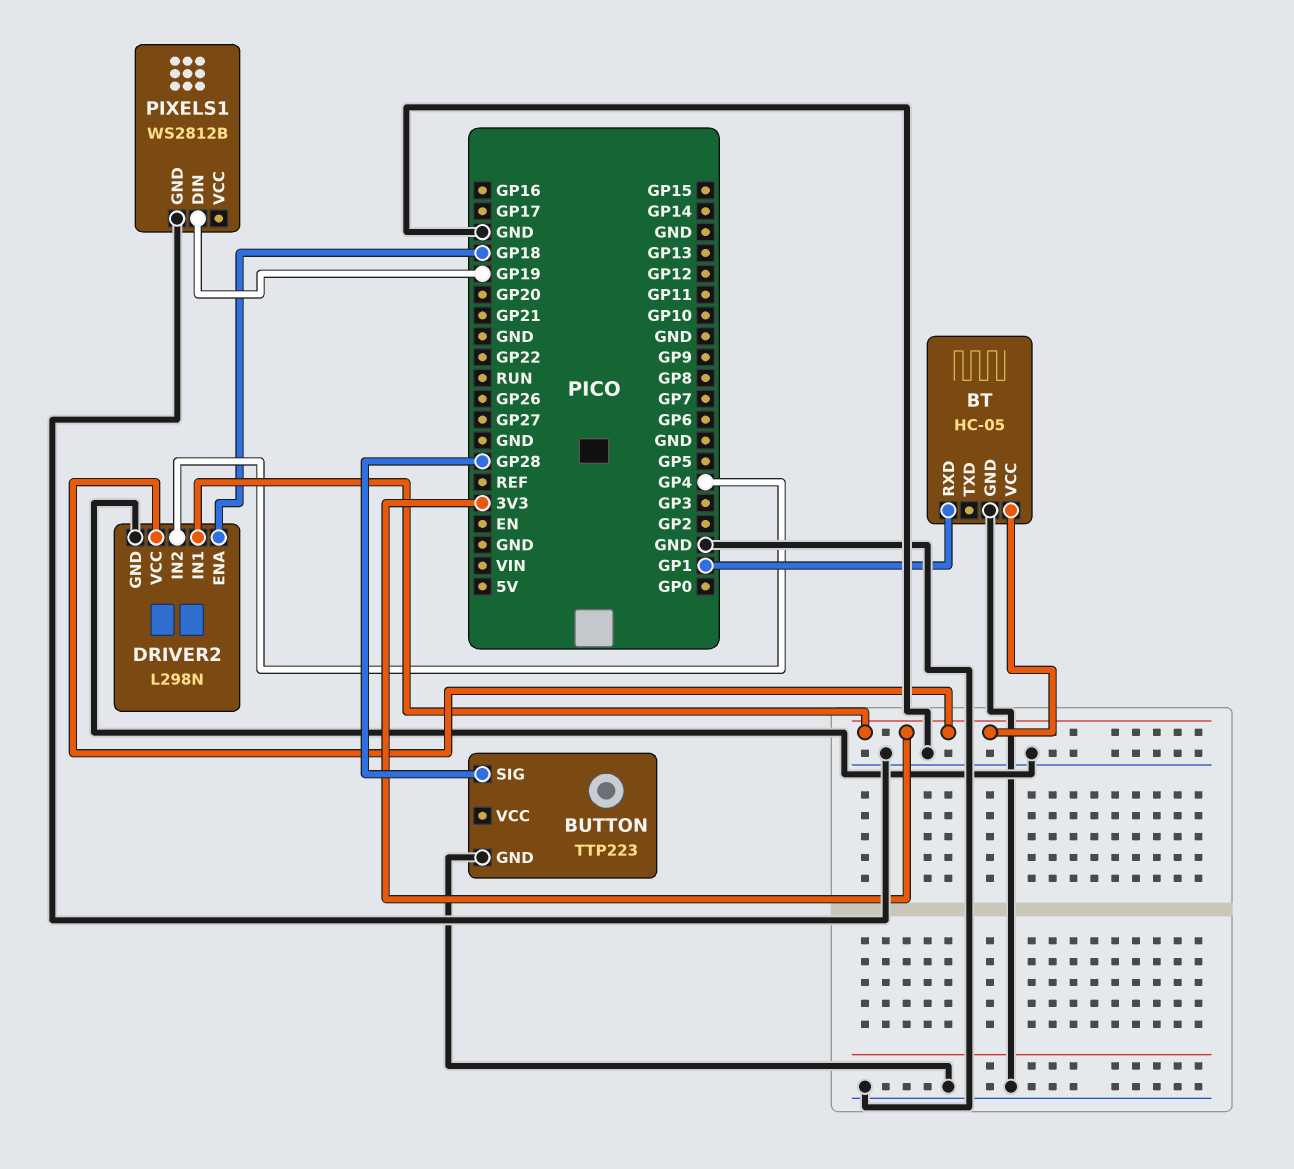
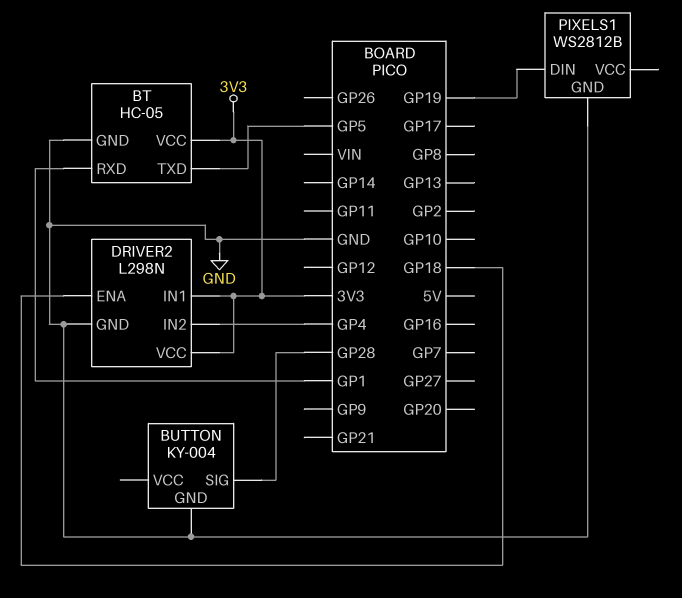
BT pin TXD: none -> GP5
BUTTON: TTP223 -> KY-004

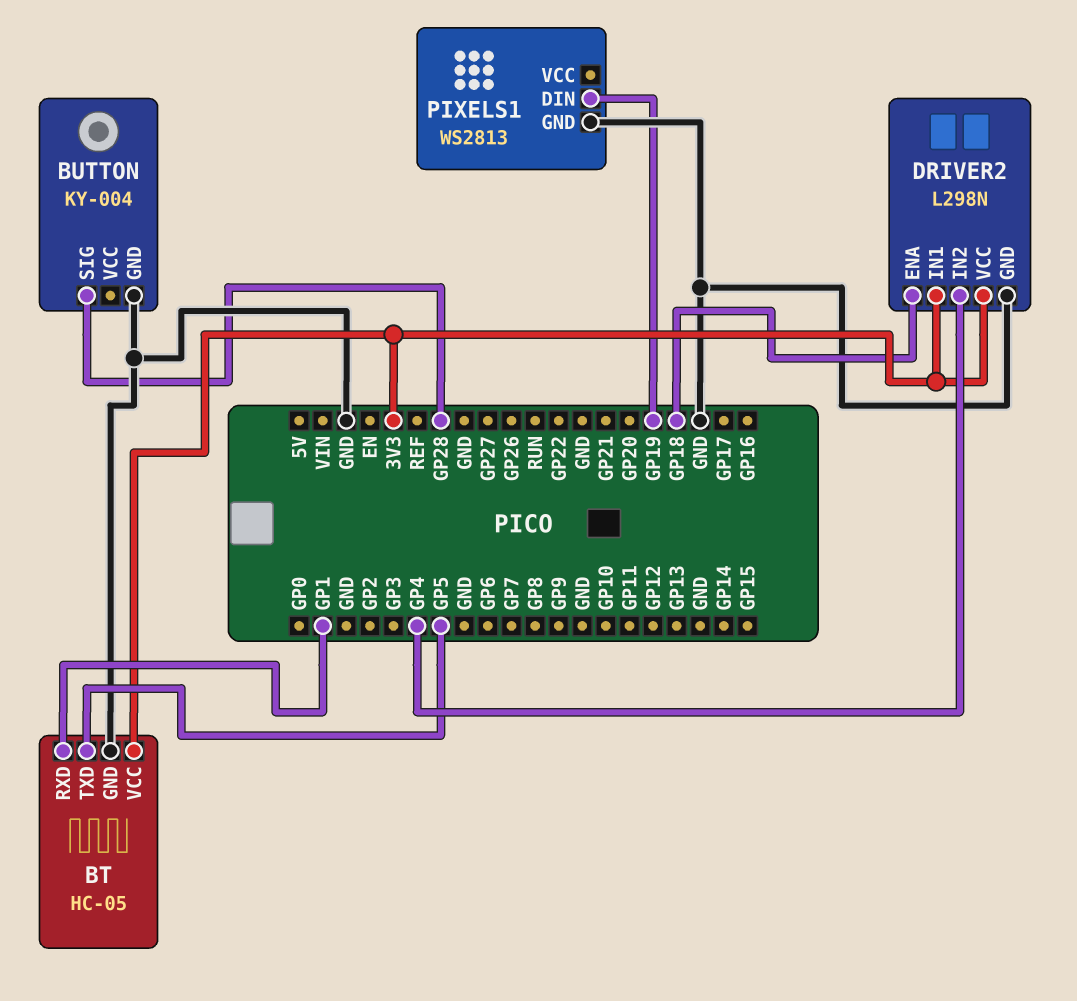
PIXELS1: WS2812B -> WS2813

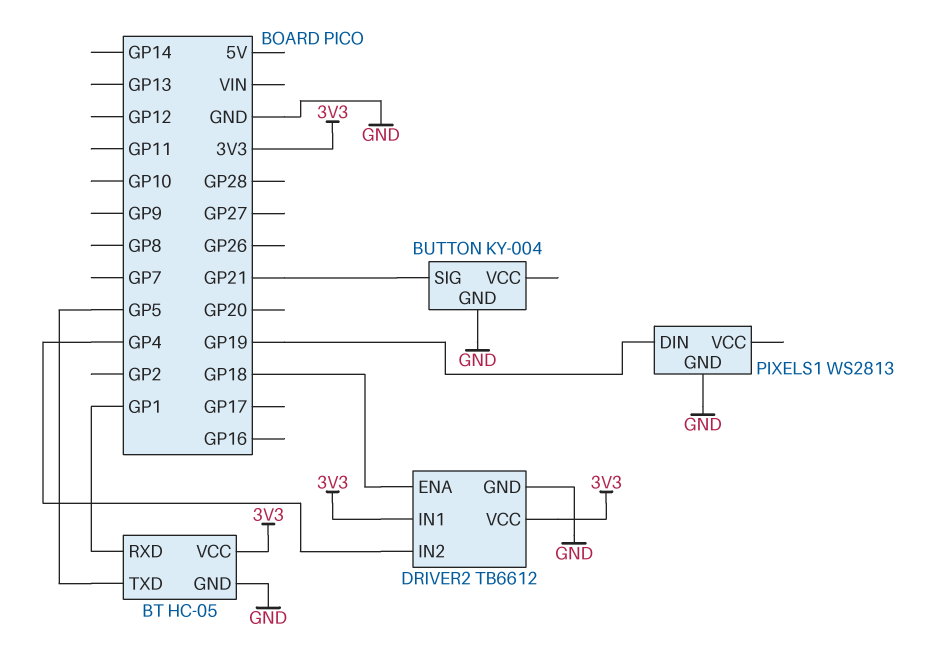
BUTTON pin SIG: GP28 -> GP21
DRIVER2: L298N -> TB6612

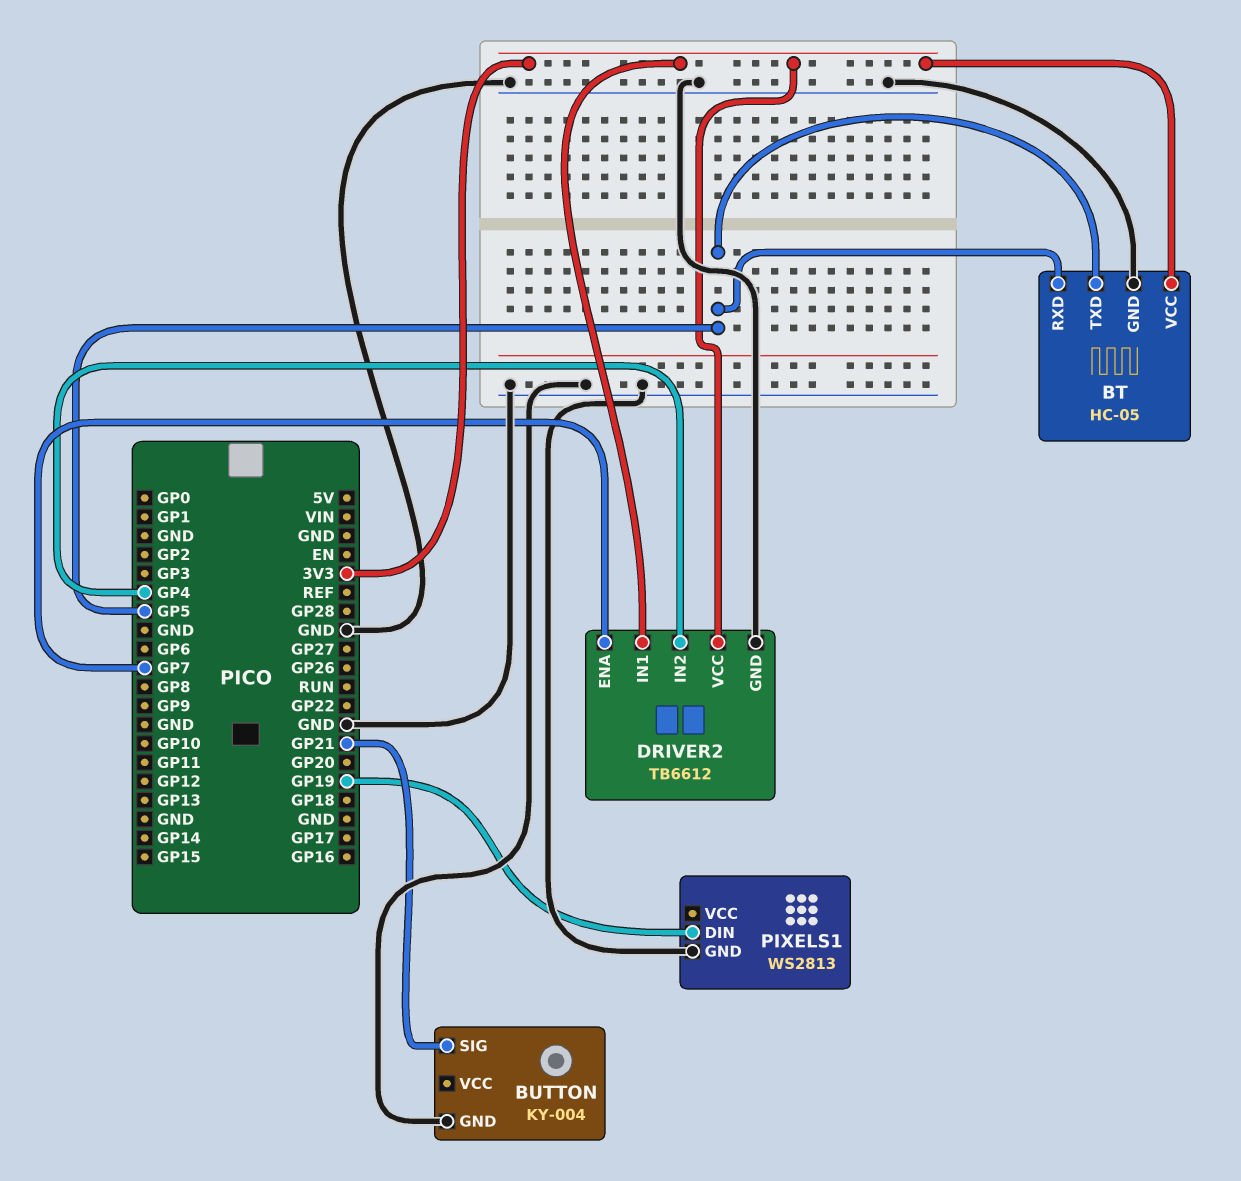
BT pin RXD: GP1 -> GP5
DRIVER2 pin ENA: GP18 -> GP7

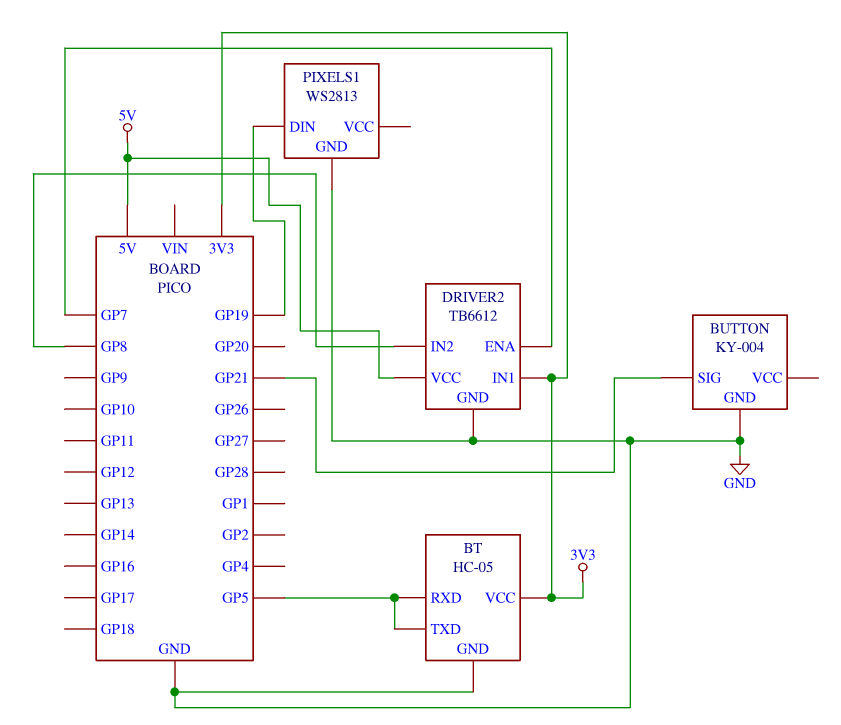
DRIVER2 pin IN2: GP4 -> GP8
DRIVER2 pin VCC: 3V3 -> 5V

